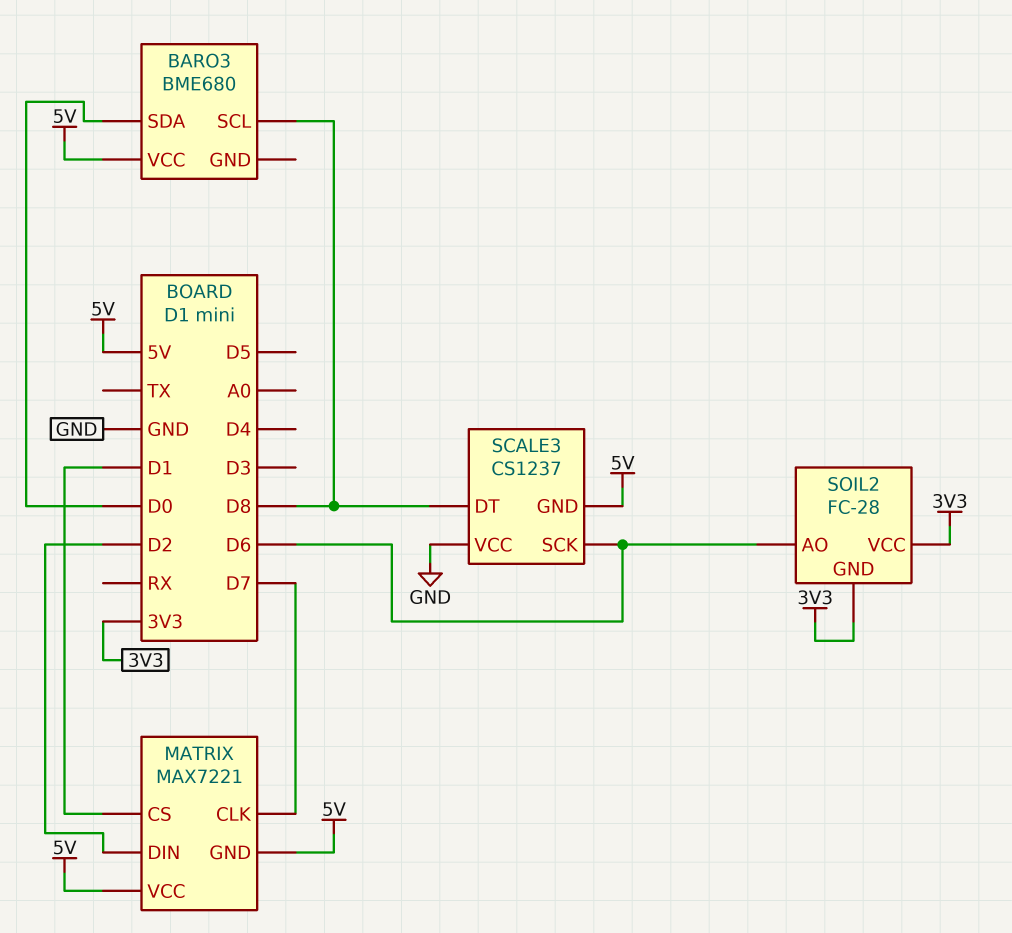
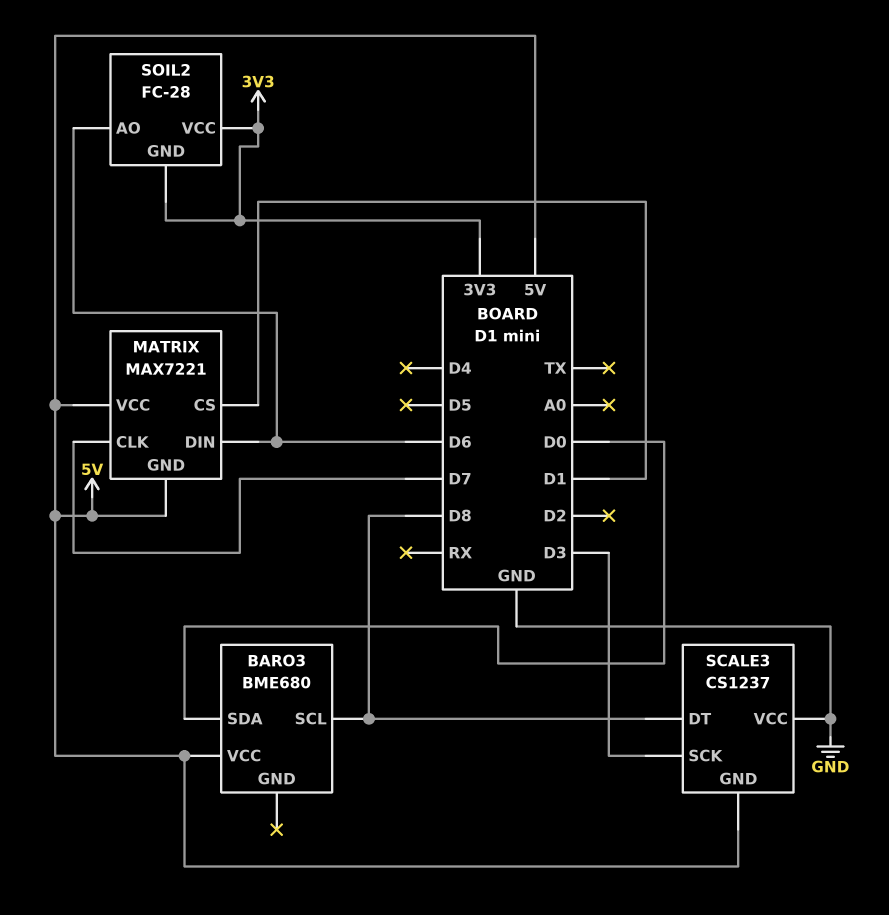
MATRIX pin DIN: D2 -> D6
SCALE3 pin SCK: D6 -> D3

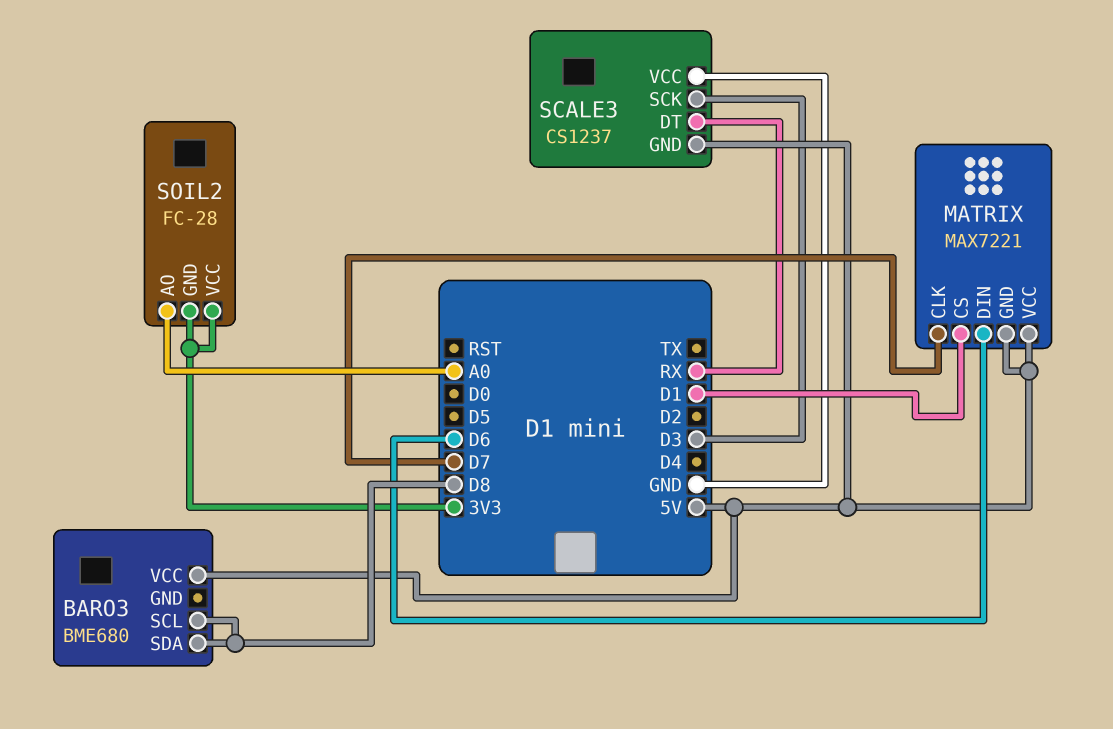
BARO3 pin SDA: D0 -> D8
SCALE3 pin DT: D8 -> RX
SOIL2 pin AO: D6 -> A0

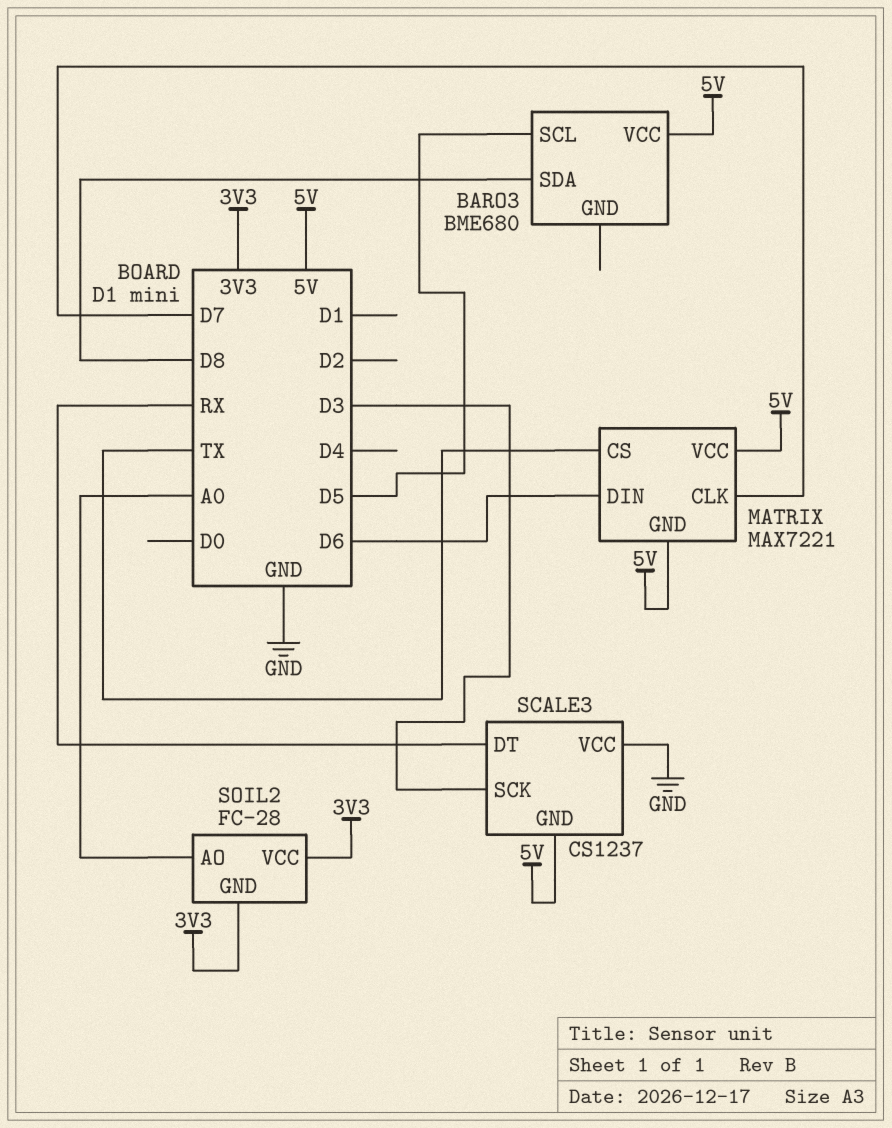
BARO3 pin SCL: D8 -> D5
MATRIX pin CS: D1 -> TX

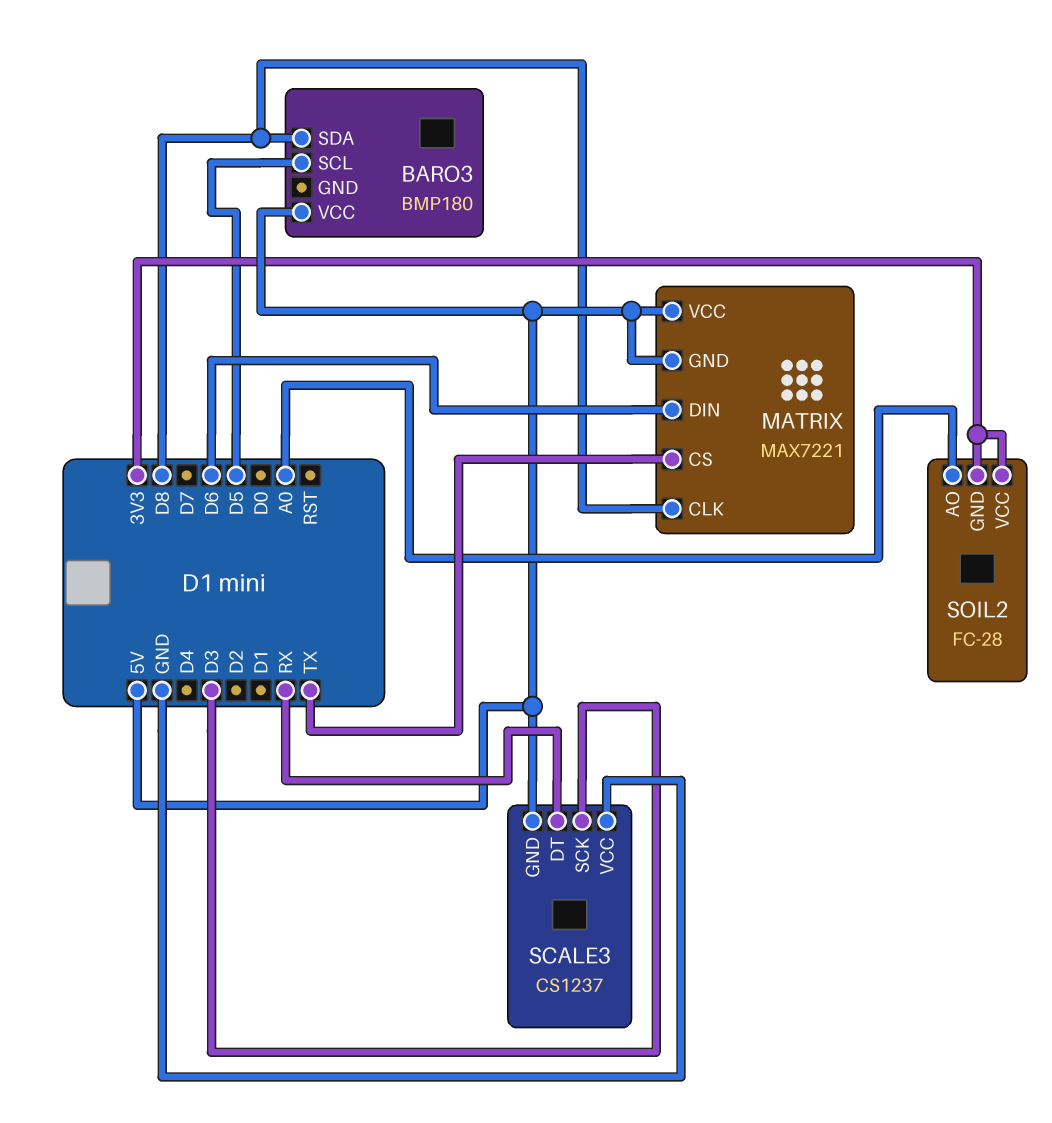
BARO3: BME680 -> BMP180
MATRIX pin CLK: D7 -> D8

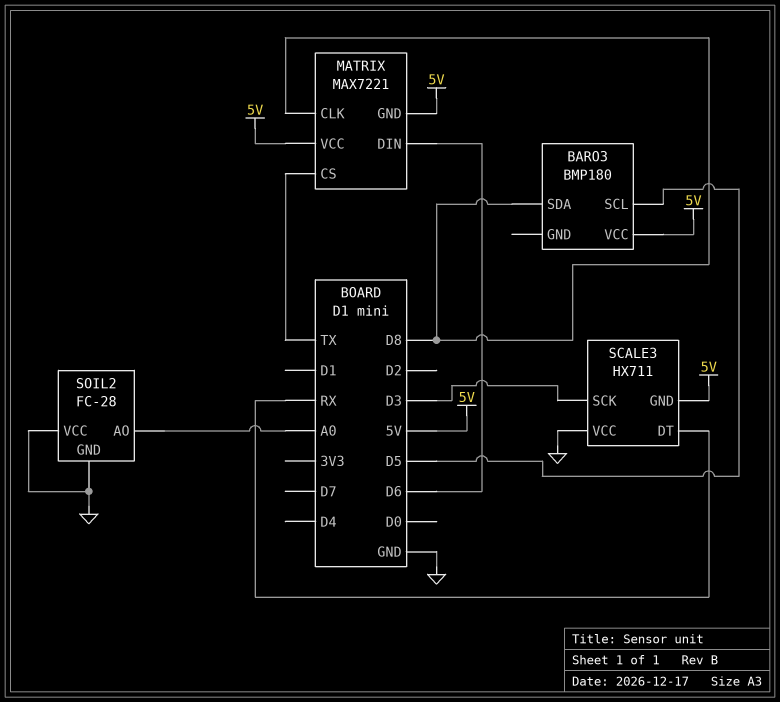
SCALE3: CS1237 -> HX711
SOIL2 pin GND: 3V3 -> GND
SOIL2 pin VCC: 3V3 -> GND

